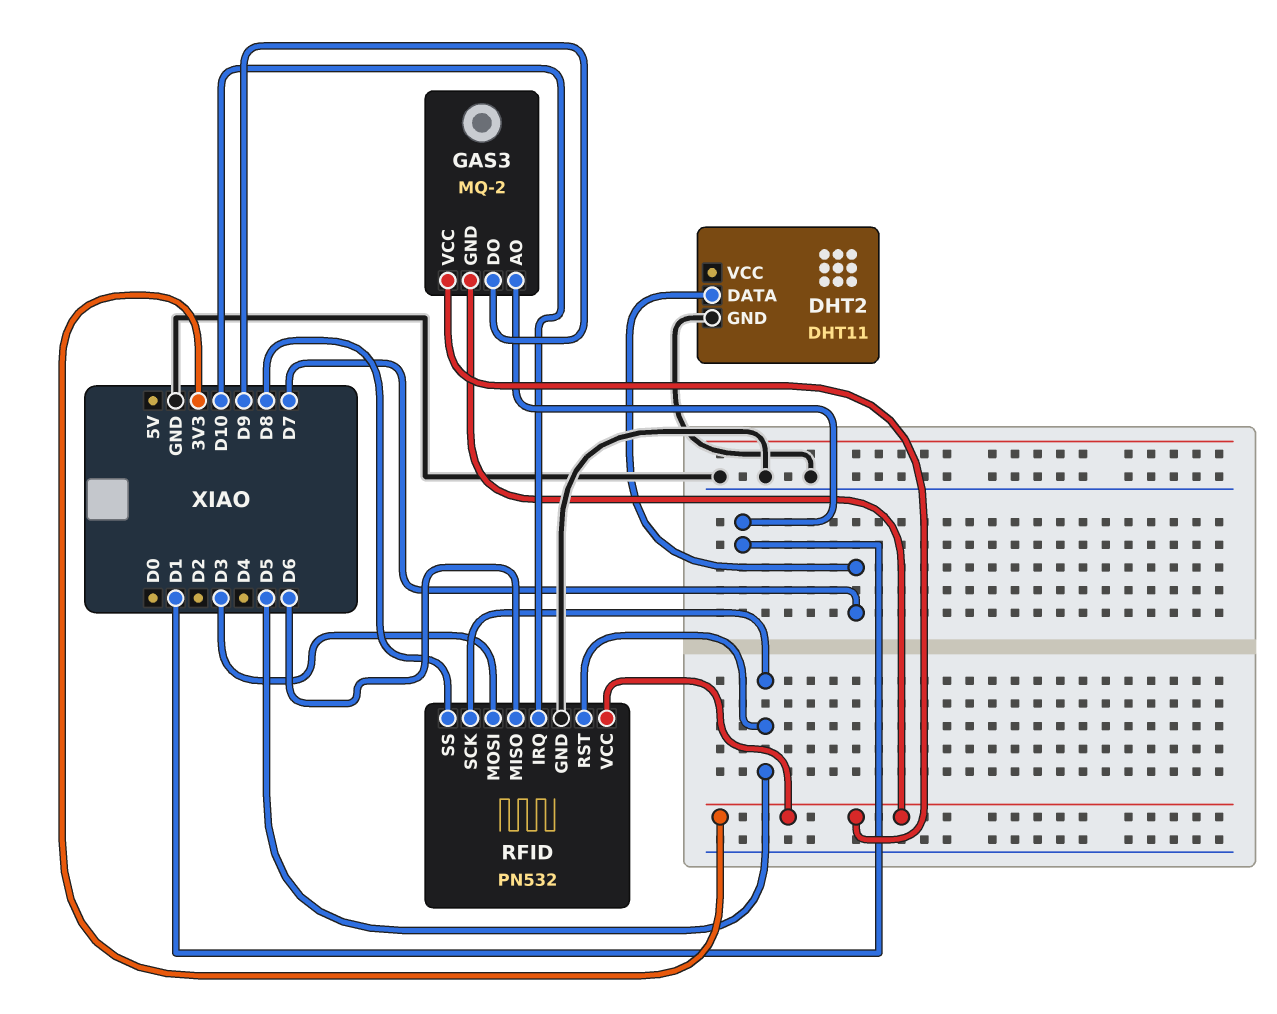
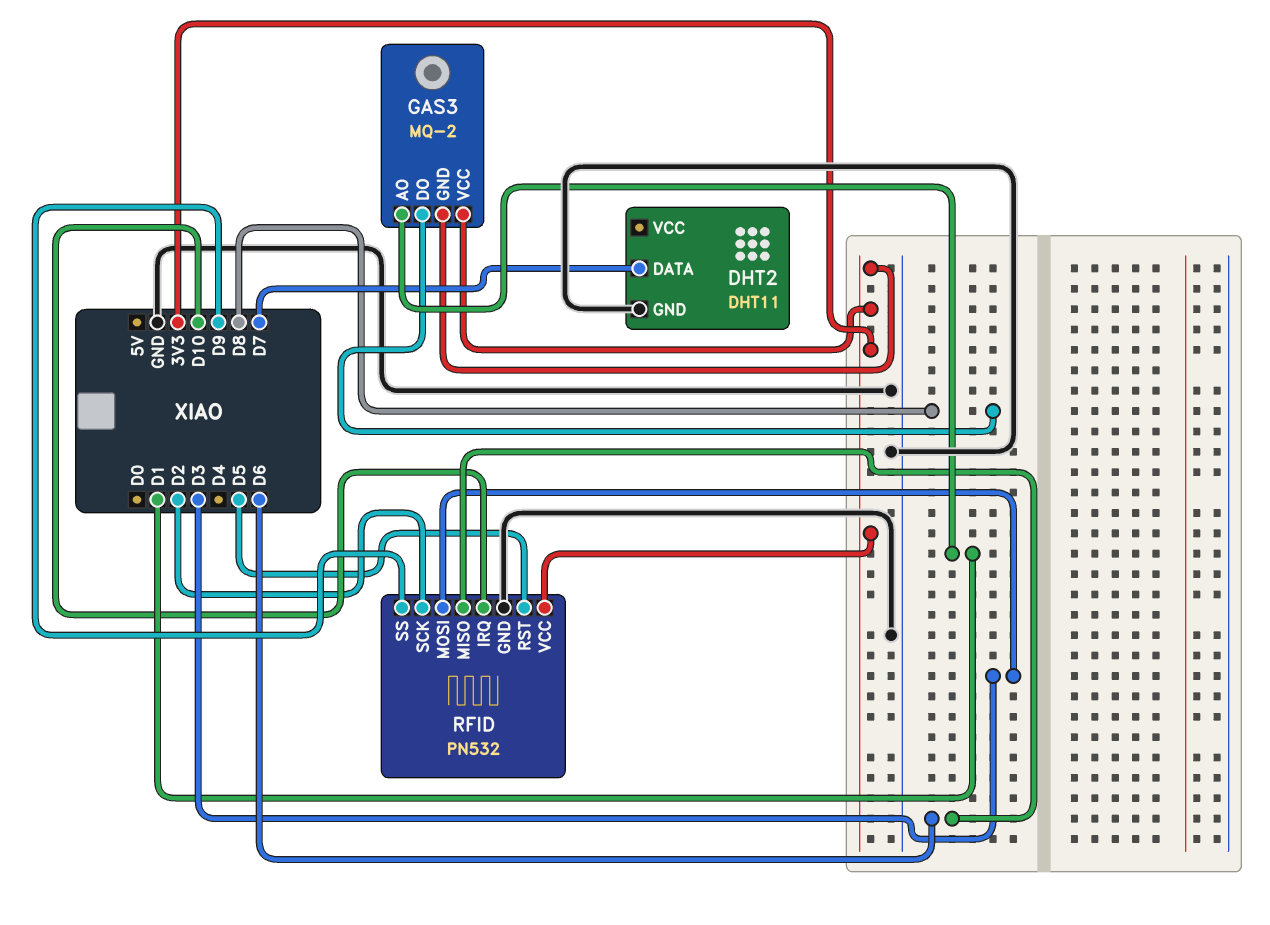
GAS3 pin DO: D9 -> D8
RFID pin SCK: D5 -> D2
RFID pin SS: D8 -> D9

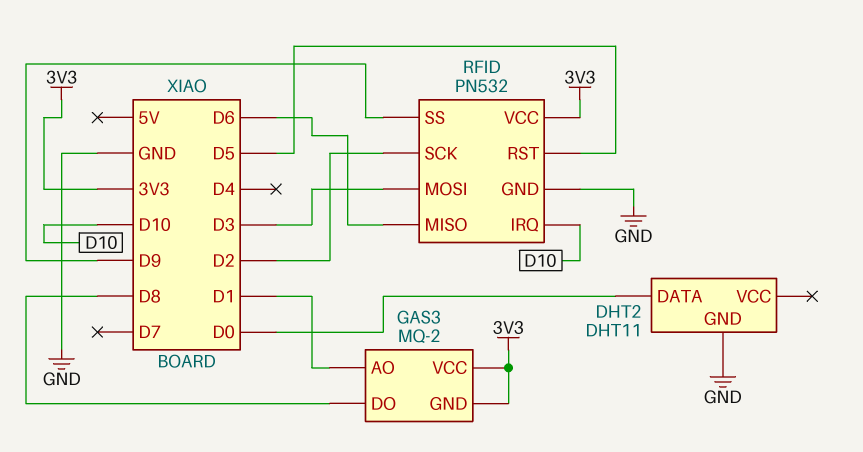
DHT2 pin DATA: D7 -> D0

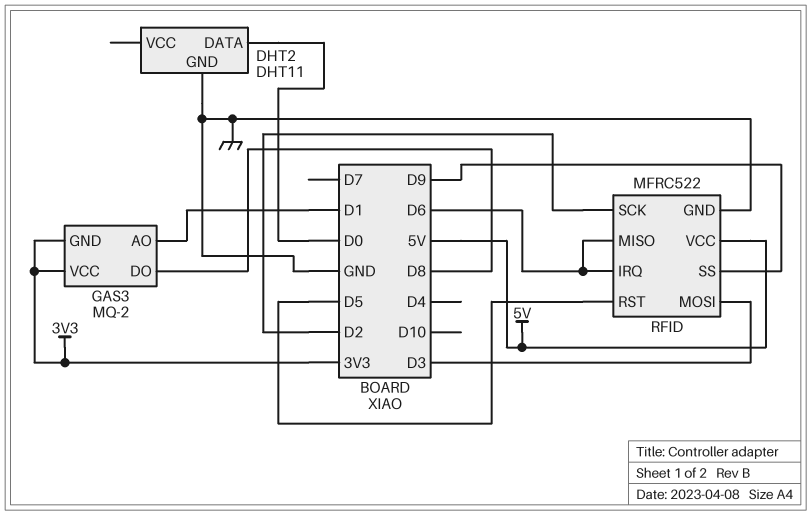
RFID: PN532 -> MFRC522
RFID pin IRQ: D10 -> D6
RFID pin VCC: 3V3 -> 5V

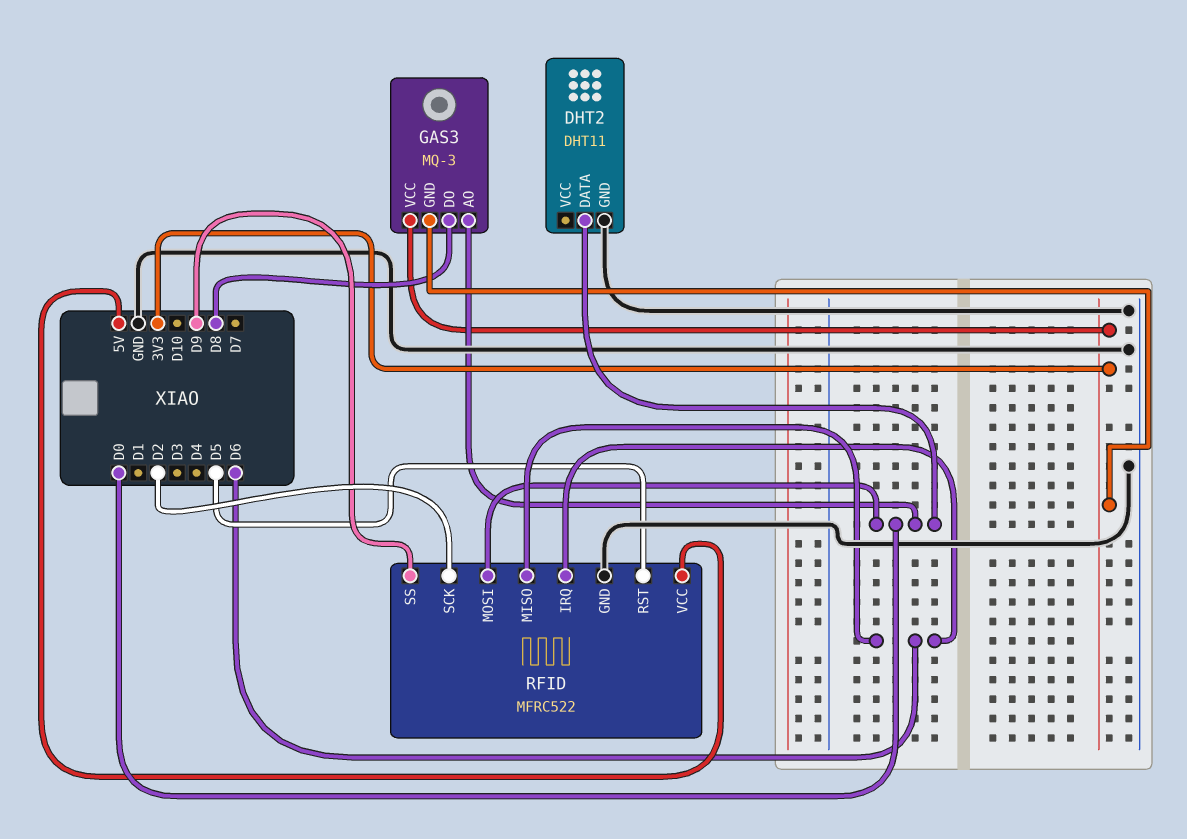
GAS3: MQ-2 -> MQ-3
GAS3 pin AO: D1 -> D0
RFID pin MOSI: D3 -> D0

